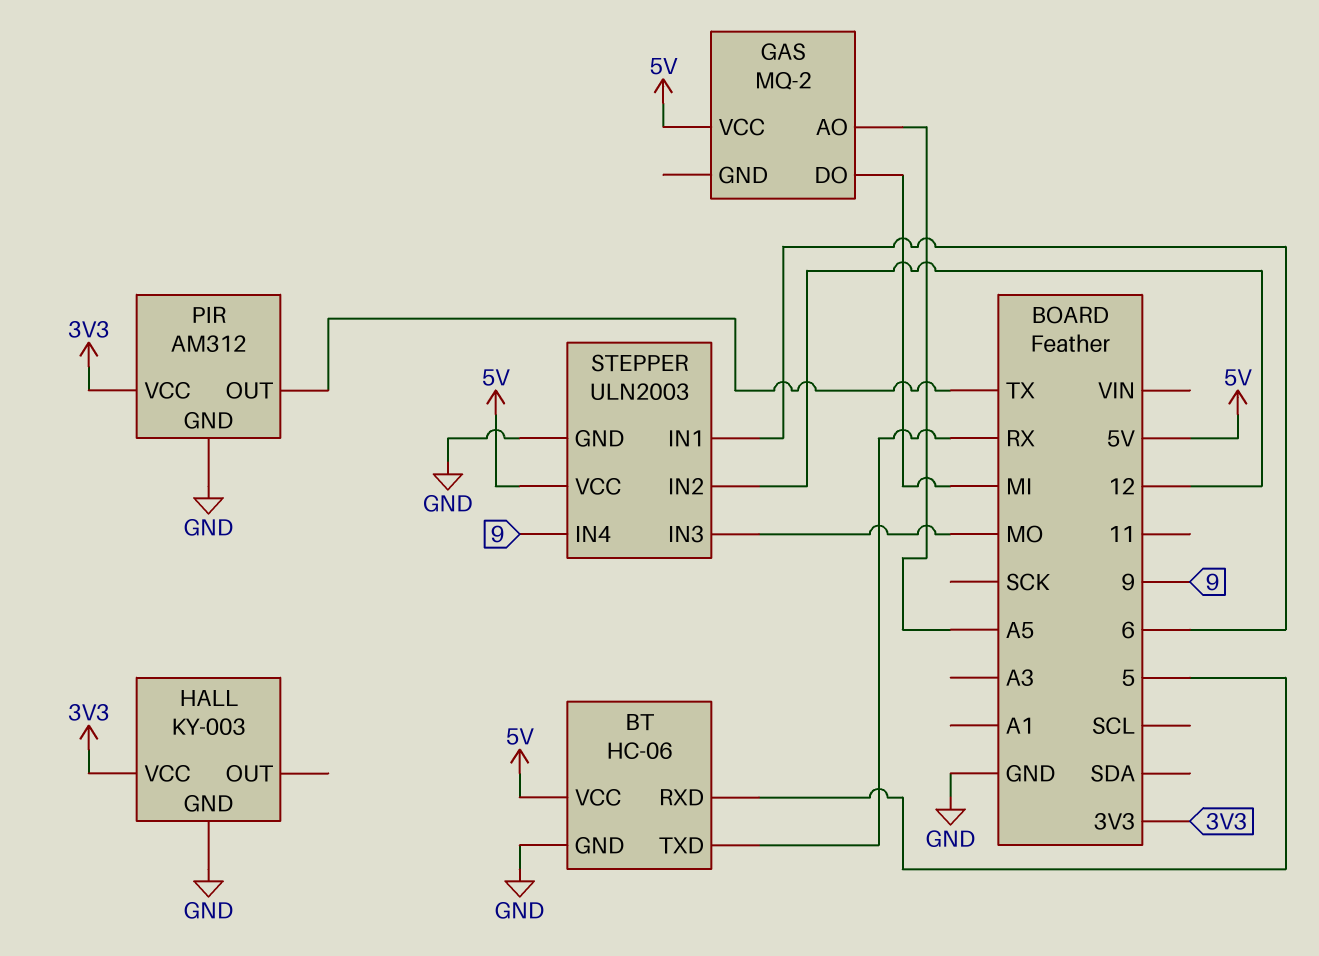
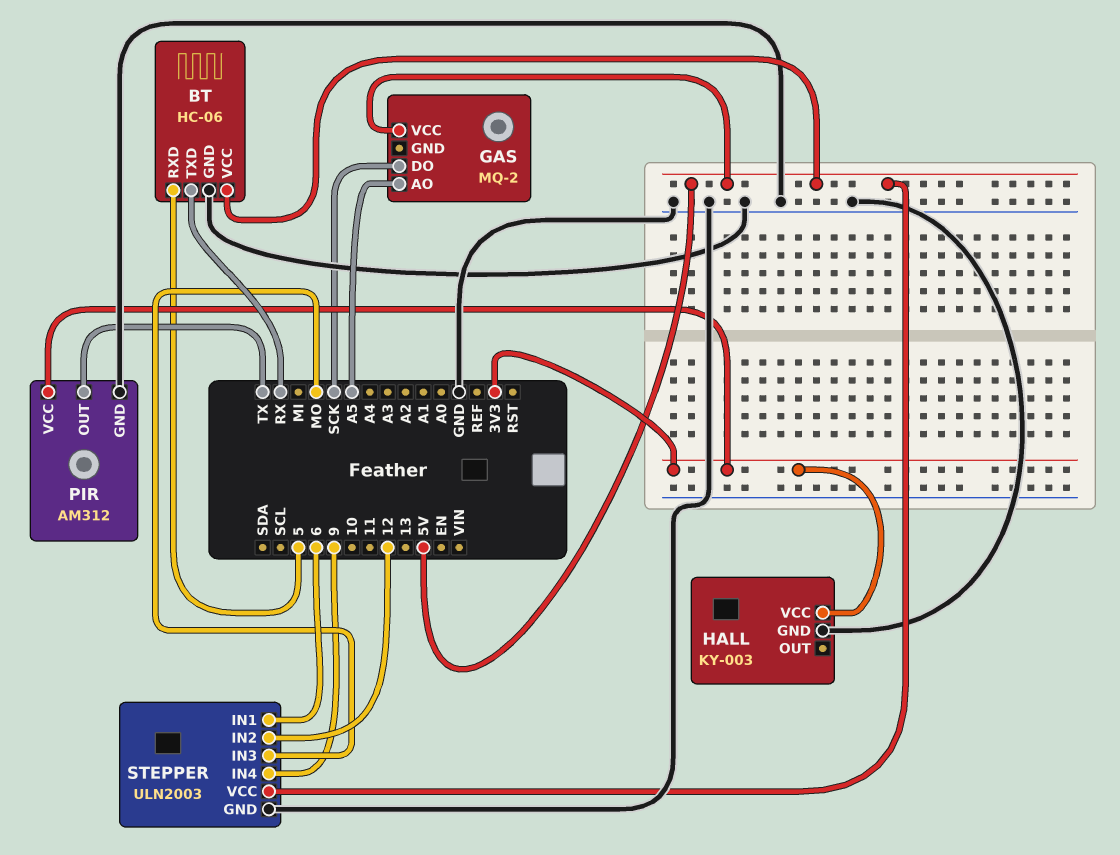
GAS pin DO: MI -> SCK

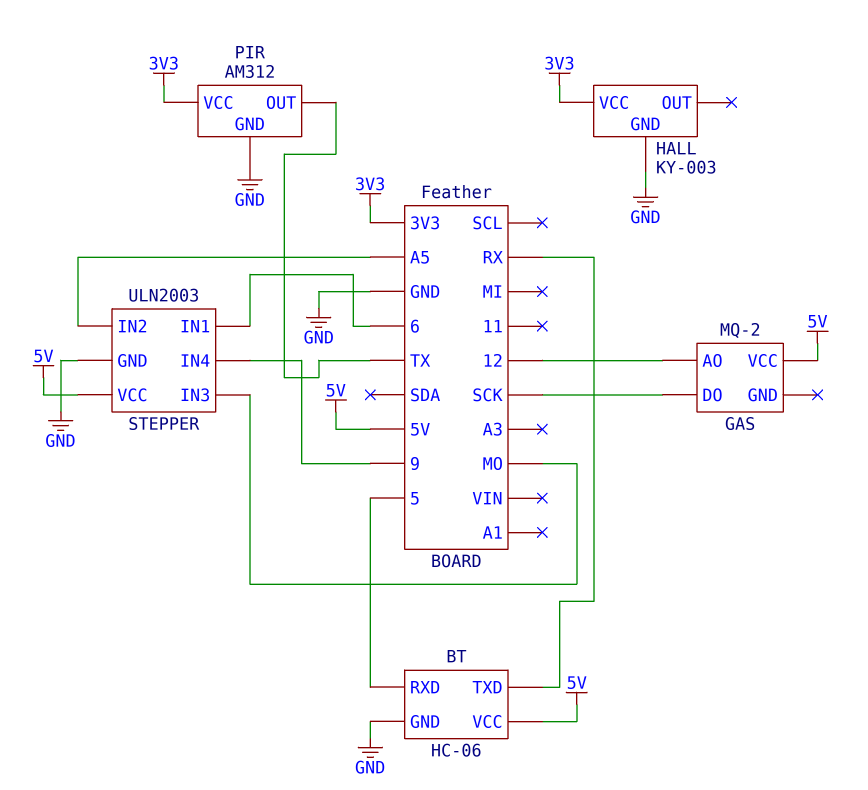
GAS pin AO: A5 -> 12
STEPPER pin IN2: 12 -> A5

